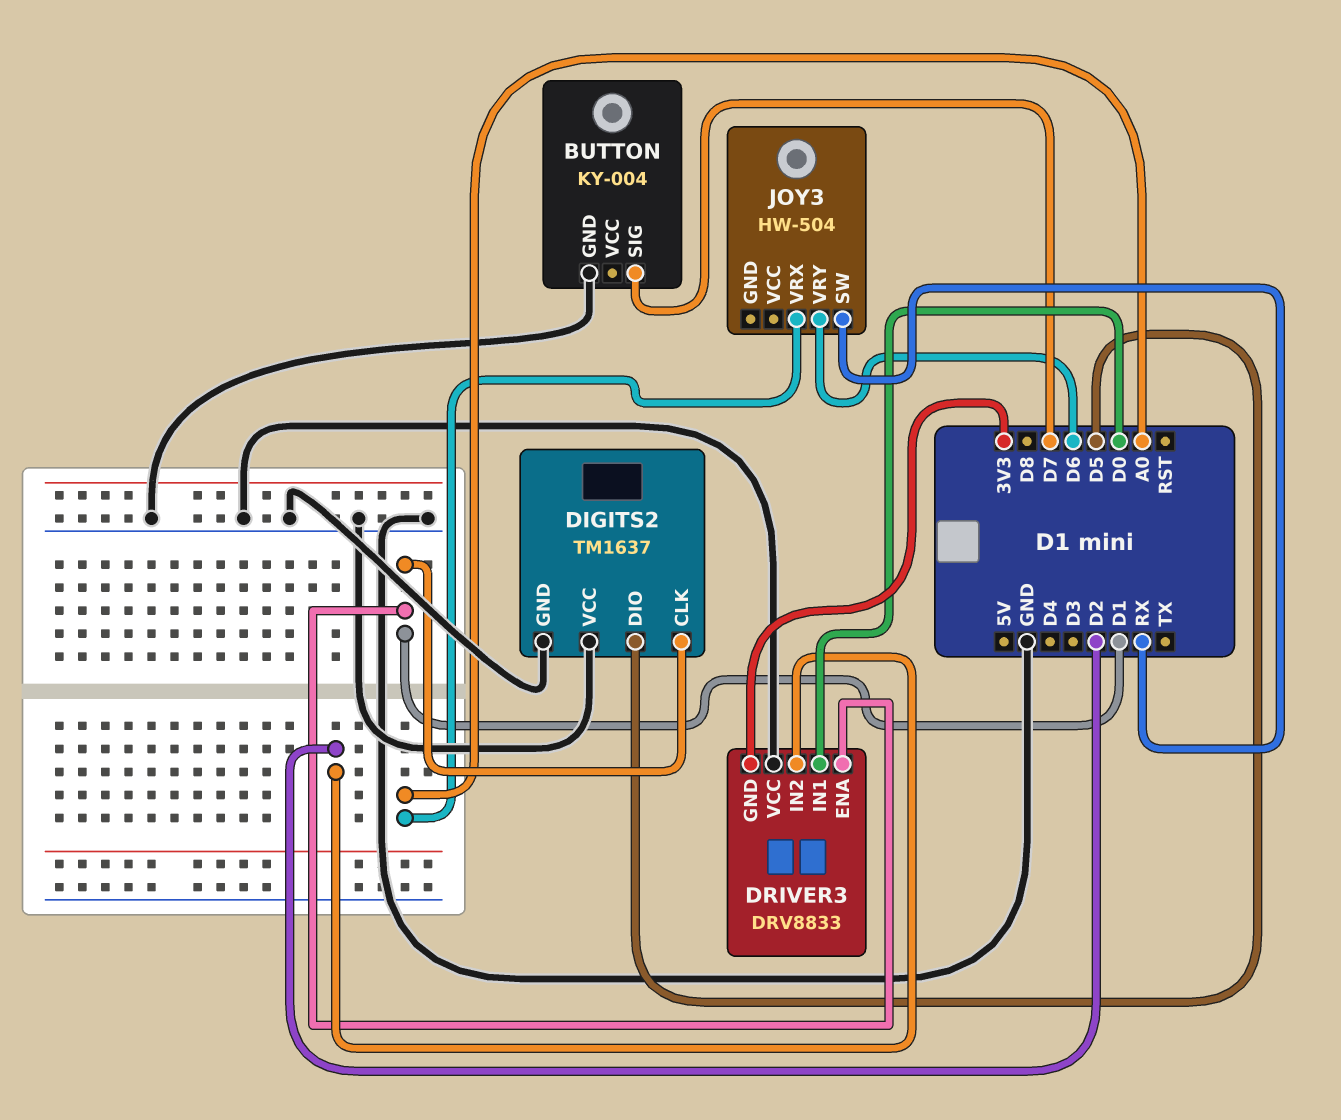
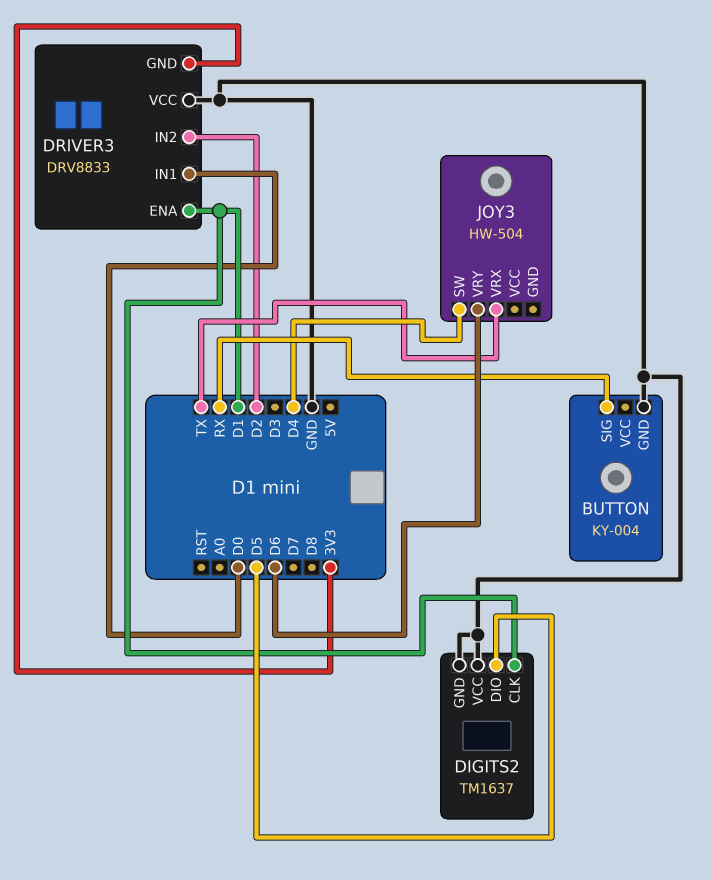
BUTTON pin SIG: D7 -> RX
JOY3 pin SW: RX -> D4
JOY3 pin VRX: A0 -> TX

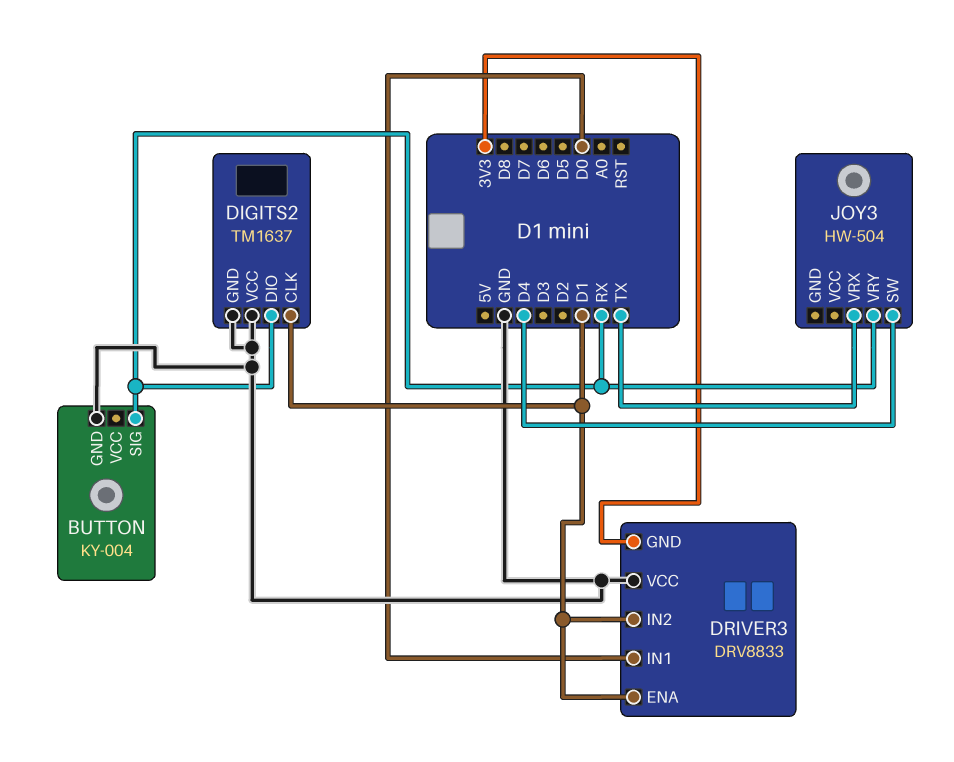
DIGITS2 pin DIO: D5 -> RX
DRIVER3 pin IN2: D2 -> D1
JOY3 pin VRY: D6 -> RX

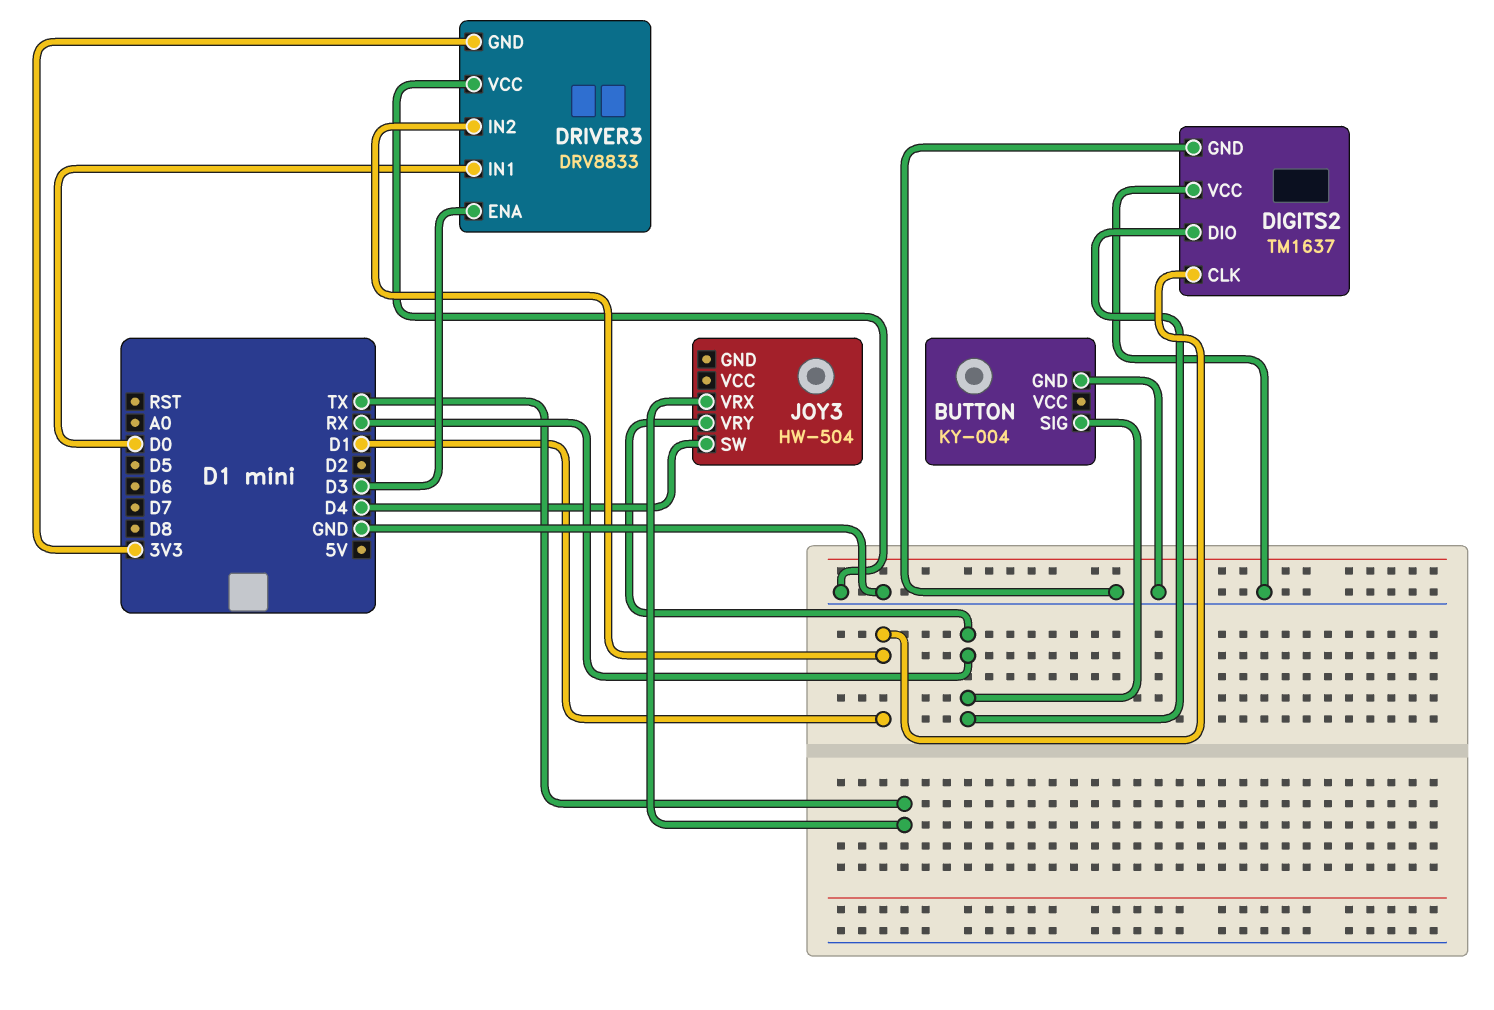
DRIVER3 pin ENA: D1 -> D3

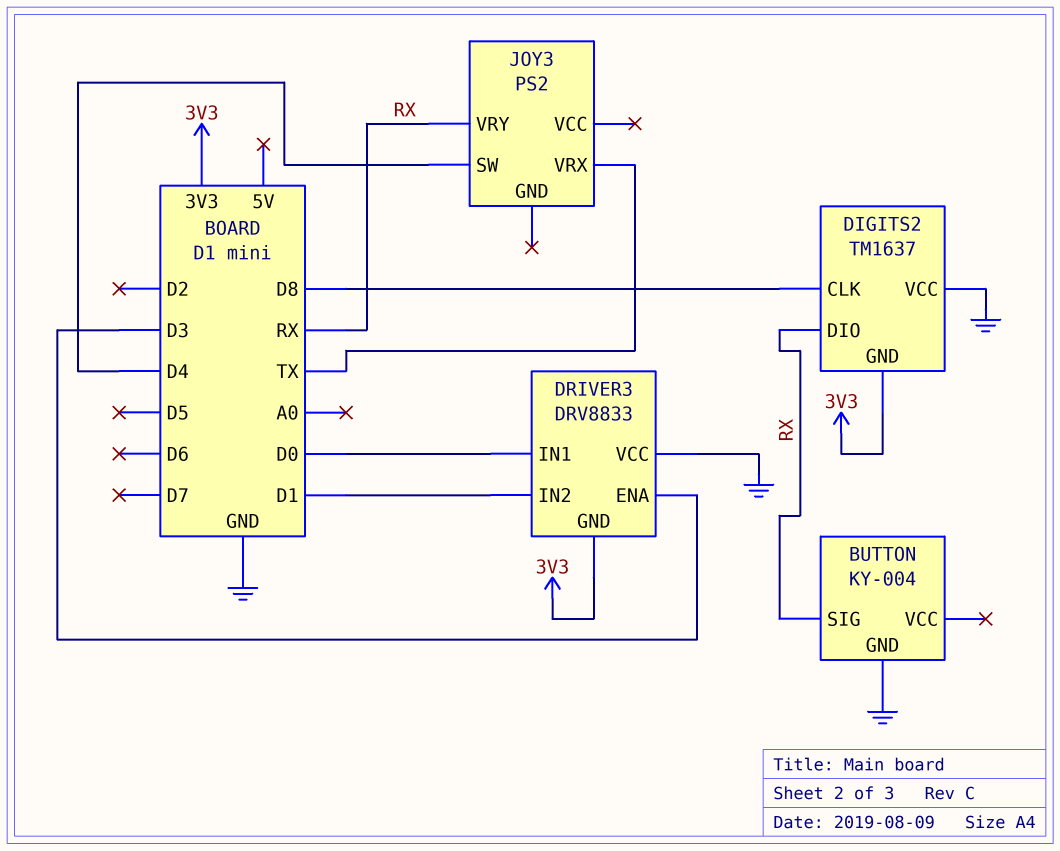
DIGITS2 pin CLK: D1 -> D8
DIGITS2 pin GND: GND -> 3V3
JOY3: HW-504 -> PS2

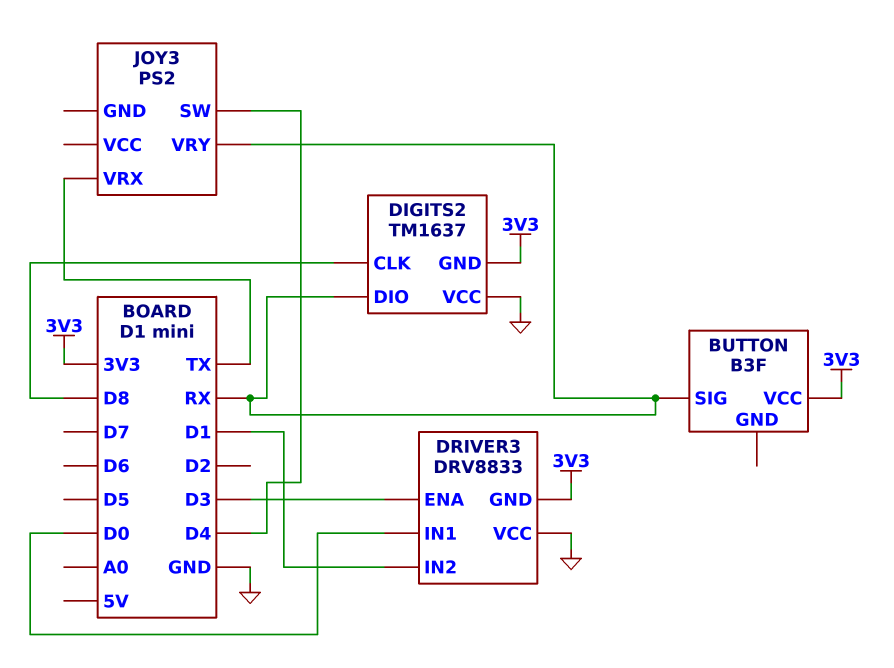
BUTTON: KY-004 -> B3F
BUTTON pin GND: GND -> none
BUTTON pin VCC: none -> 3V3

